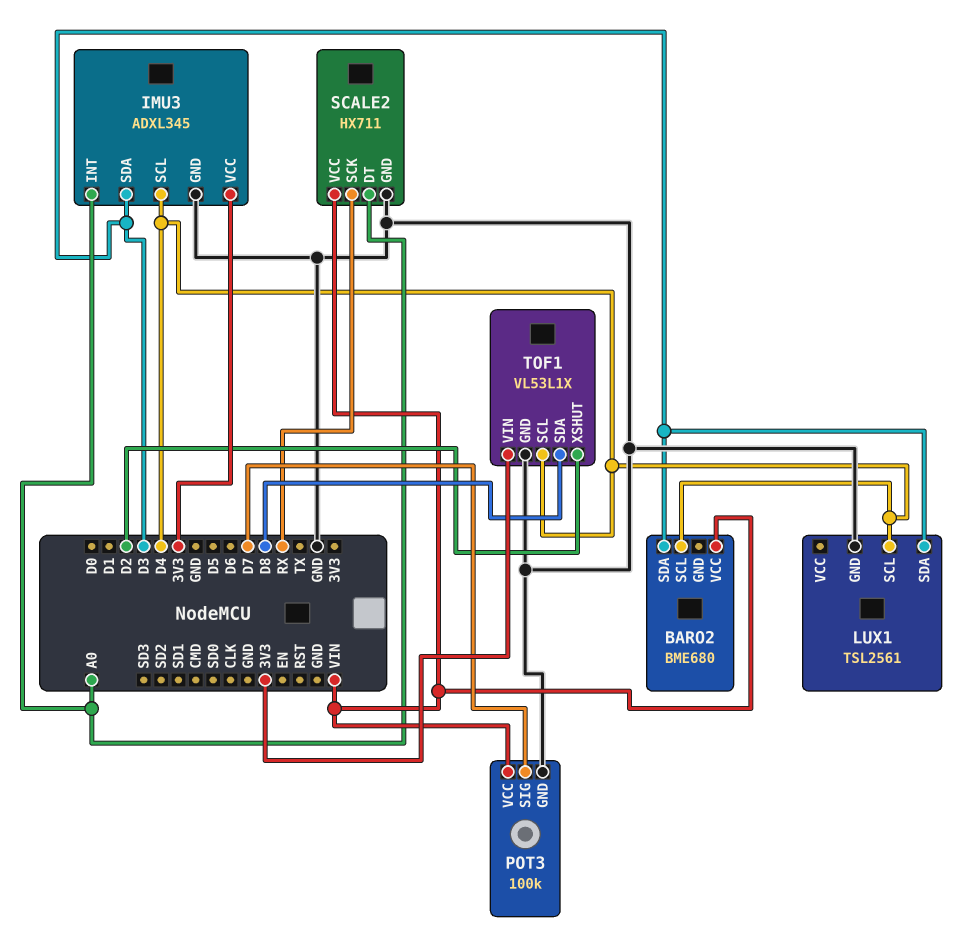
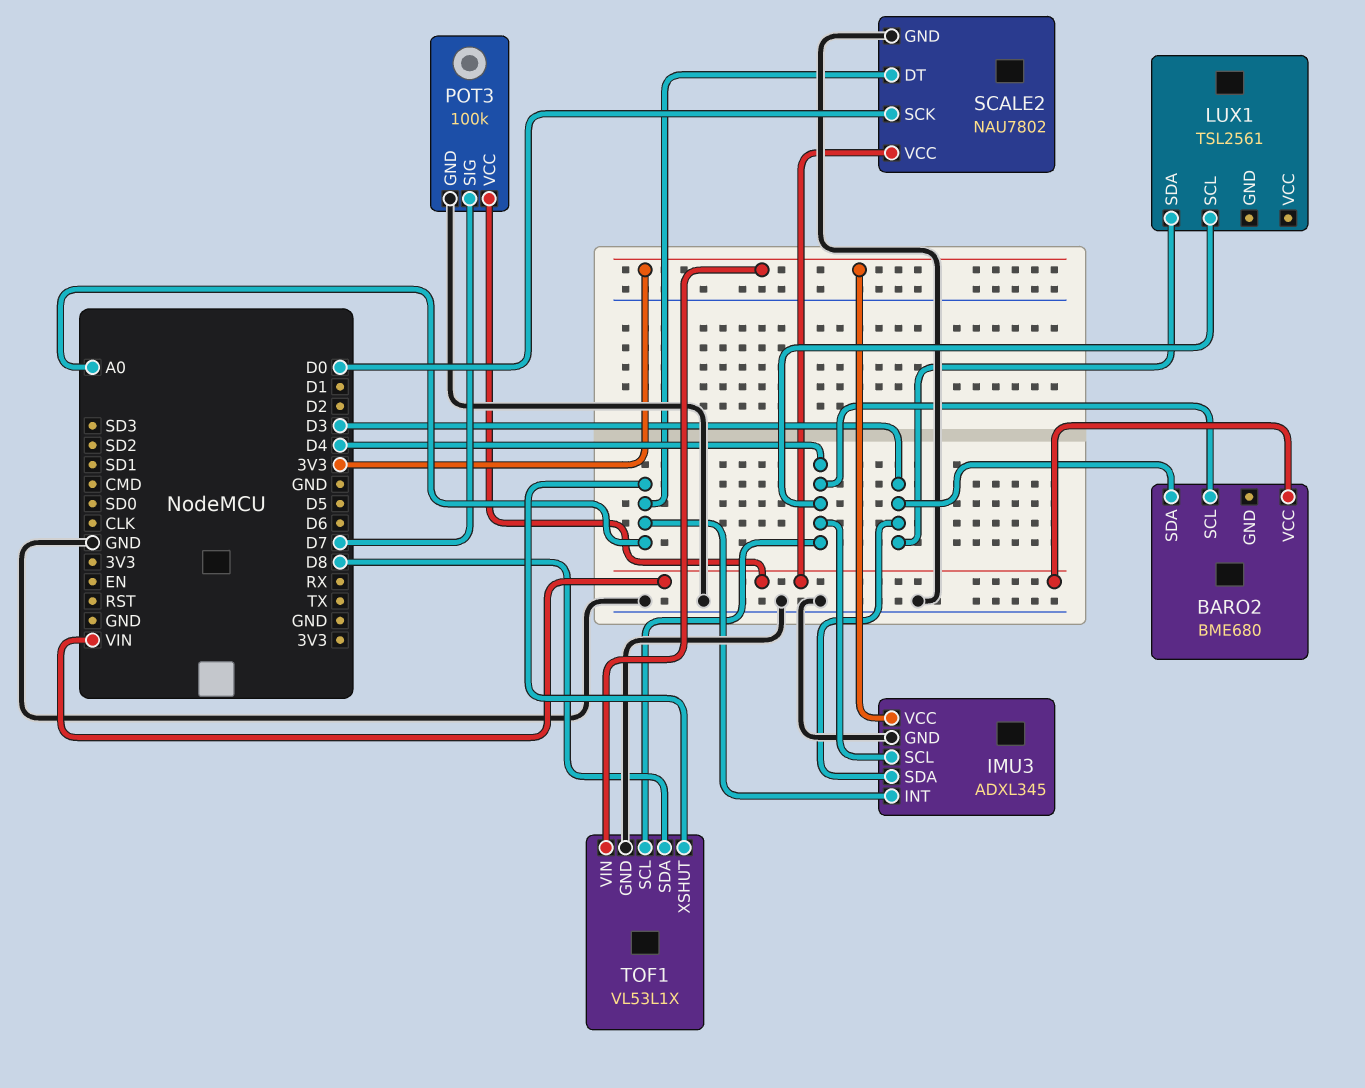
LUX1 pin GND: GND -> none
SCALE2: HX711 -> NAU7802
SCALE2 pin SCK: RX -> D0
TOF1 pin XSHUT: D2 -> A0

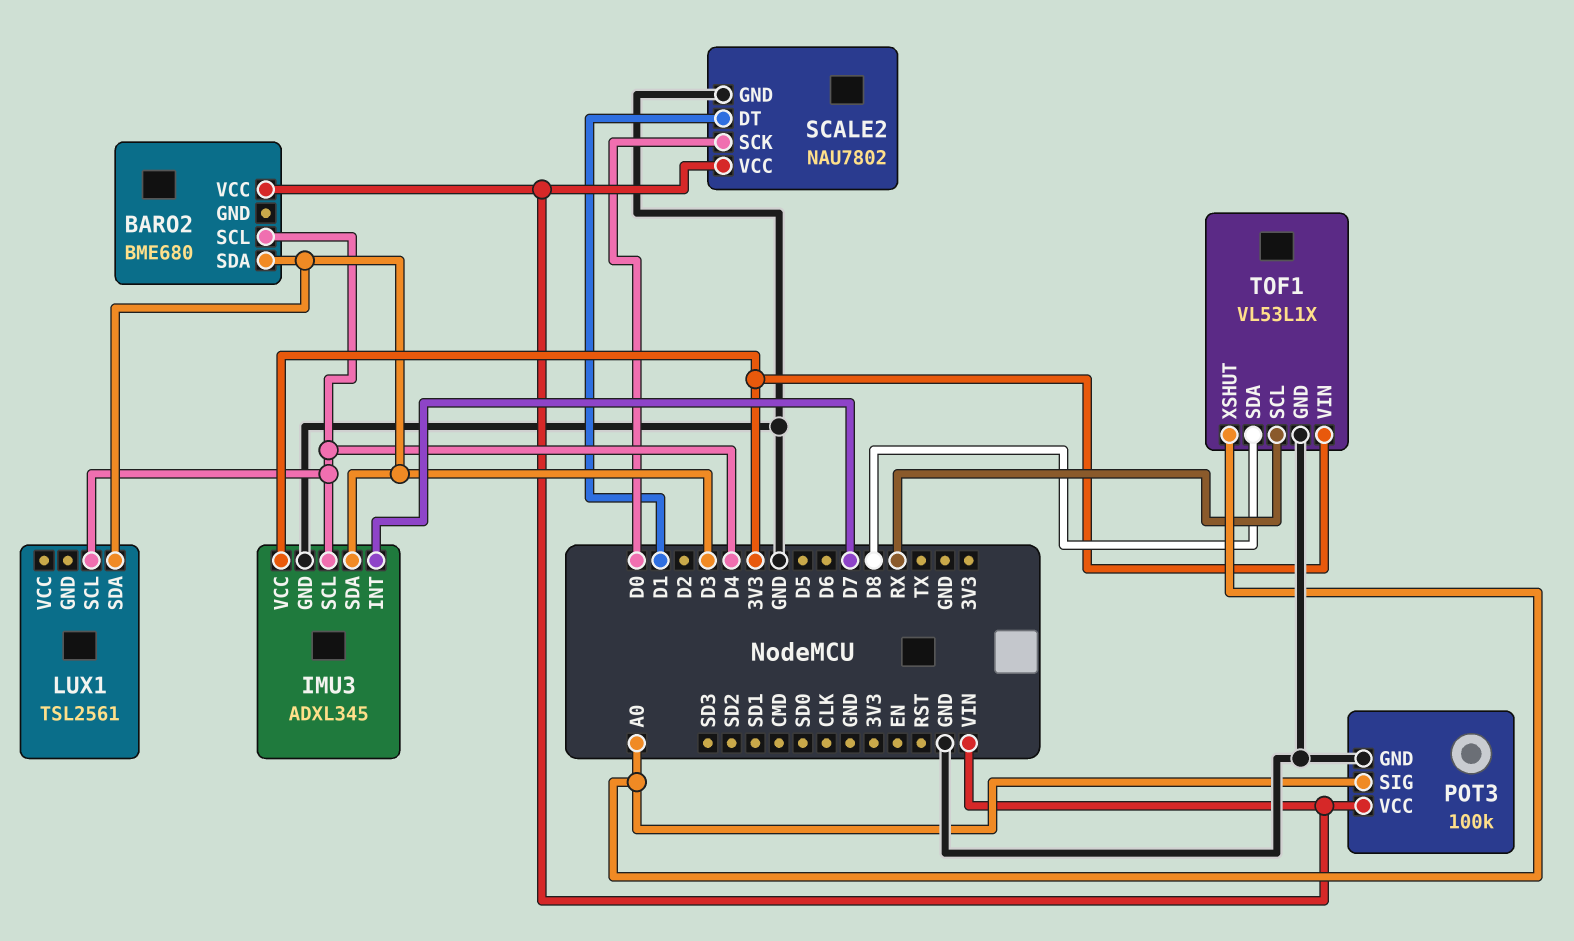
IMU3 pin INT: A0 -> D7
POT3 pin SIG: D7 -> A0
SCALE2 pin DT: A0 -> D1
TOF1 pin SCL: D4 -> RX

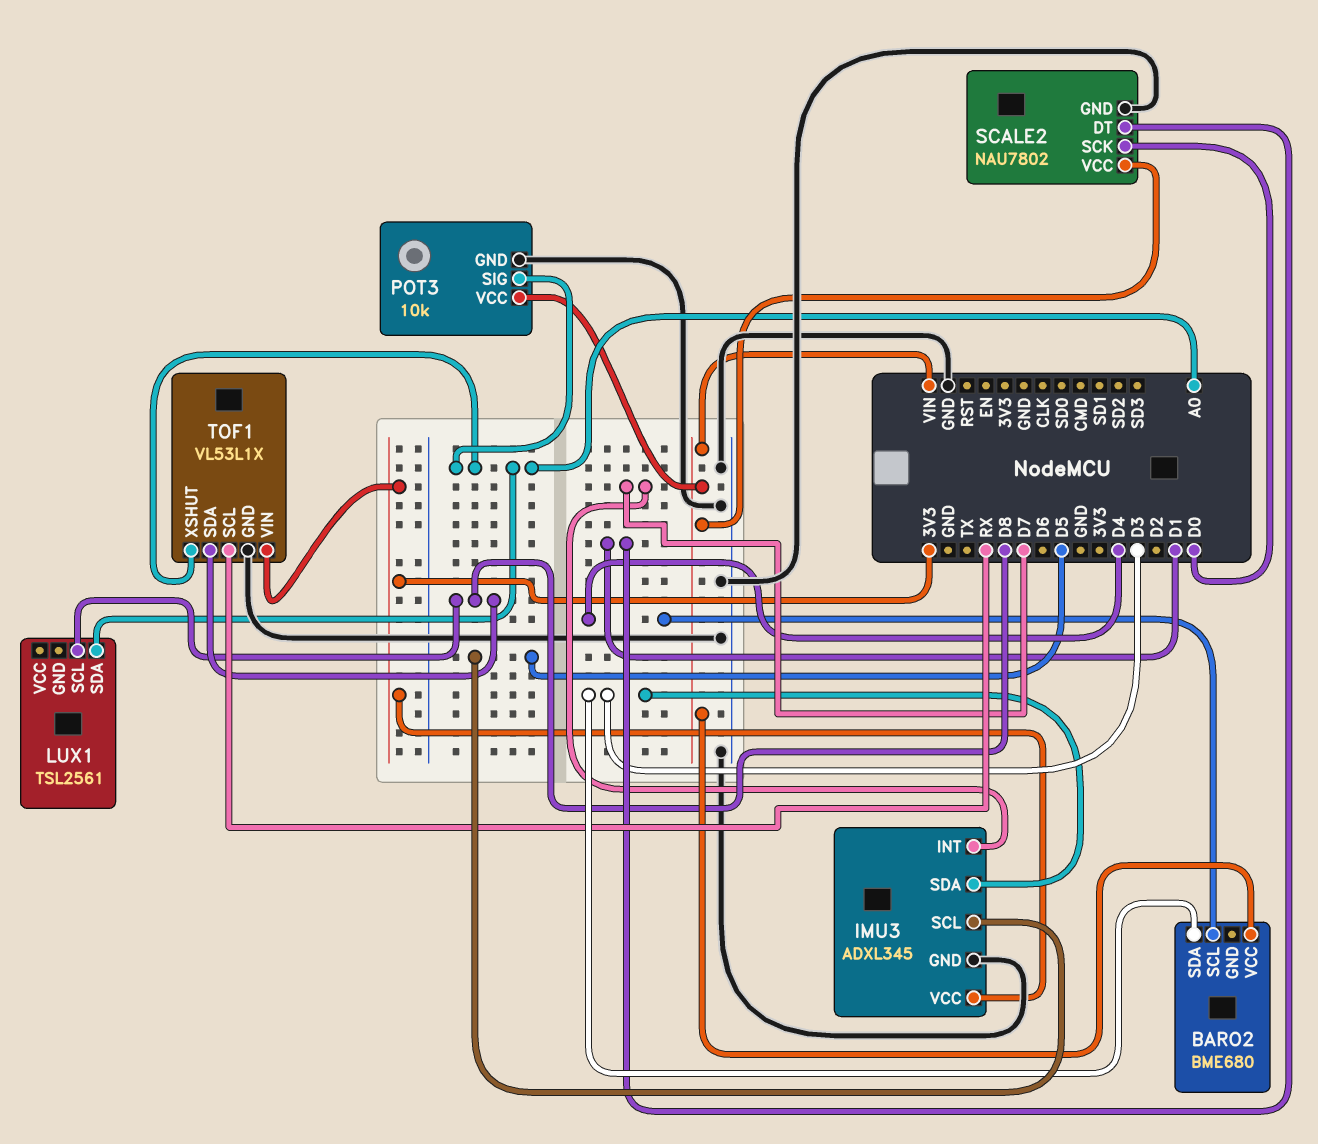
IMU3 pin SCL: D4 -> D5
LUX1 pin SCL: D4 -> D8
LUX1 pin SDA: D3 -> A0
POT3: 100k -> 10k

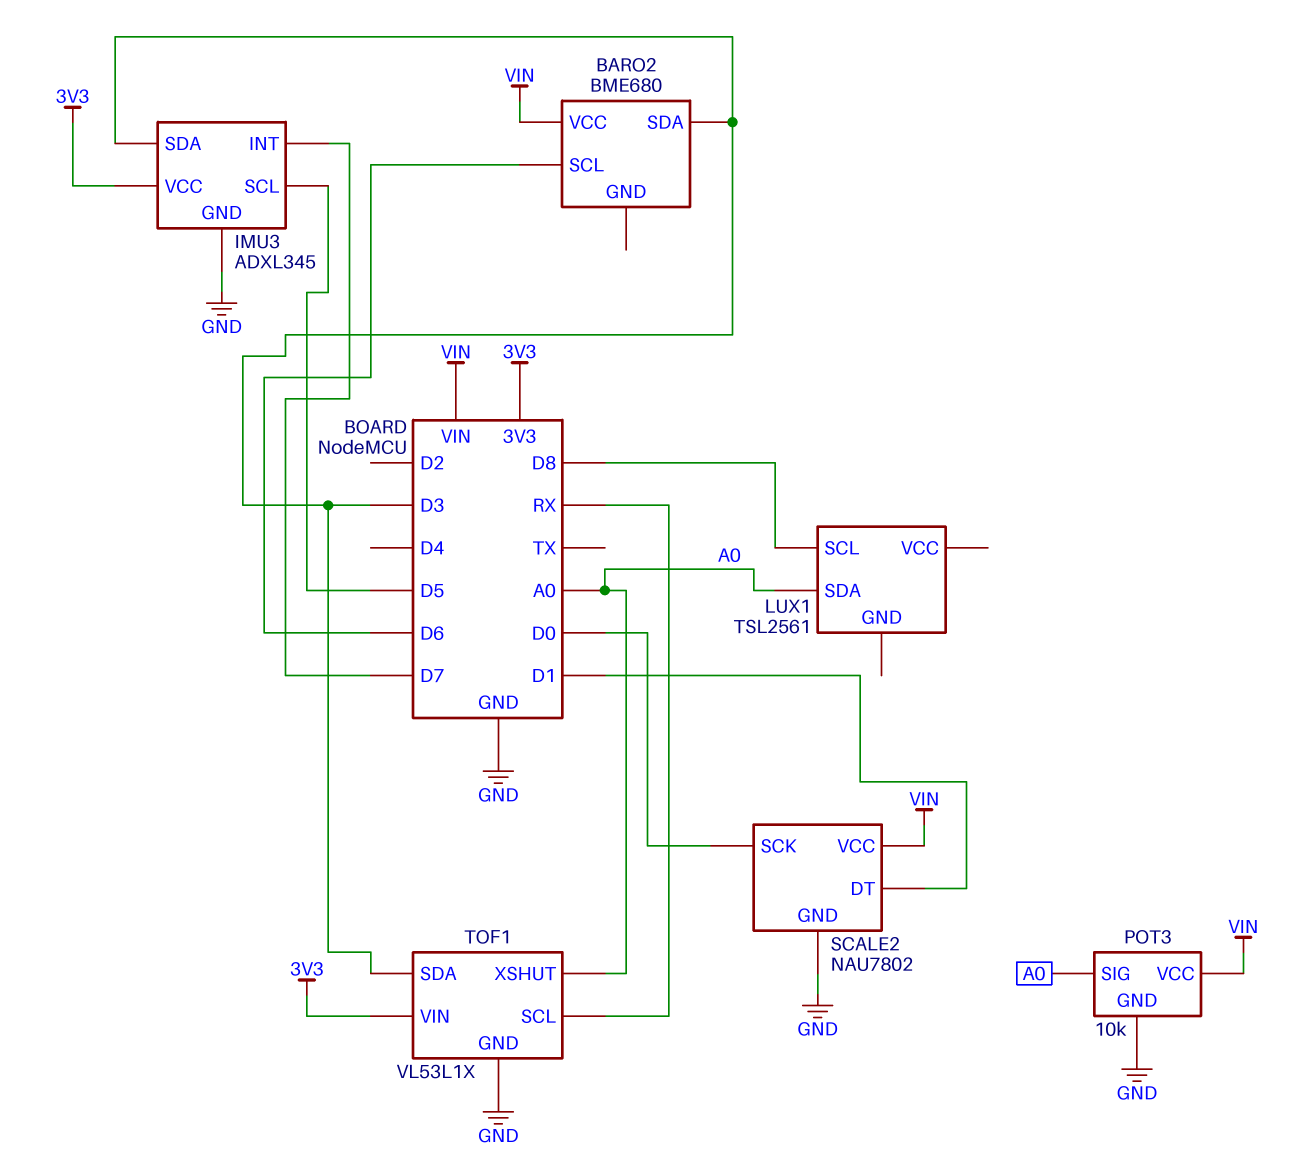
BARO2 pin SCL: D4 -> D6
TOF1 pin SDA: D8 -> D3

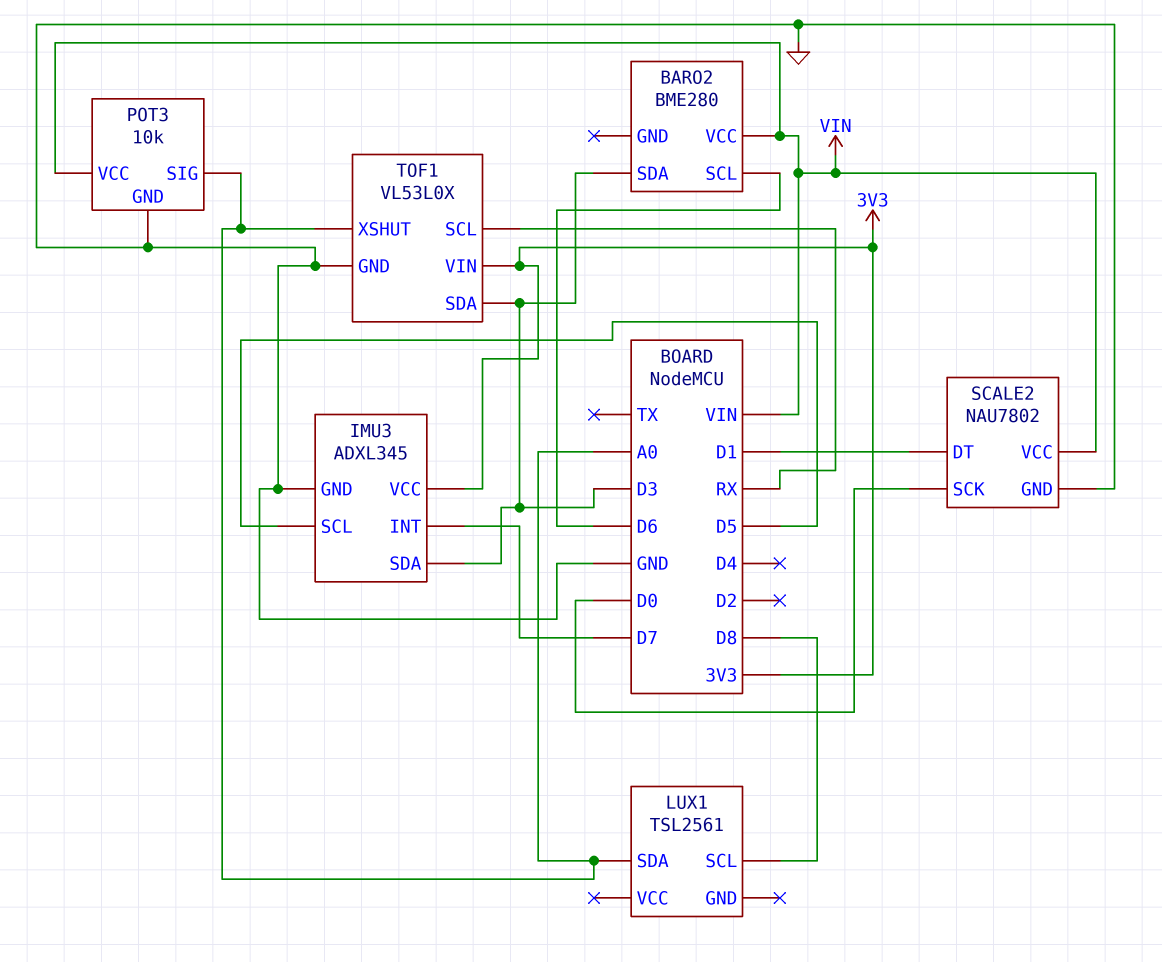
BARO2: BME680 -> BME280
TOF1: VL53L1X -> VL53L0X

